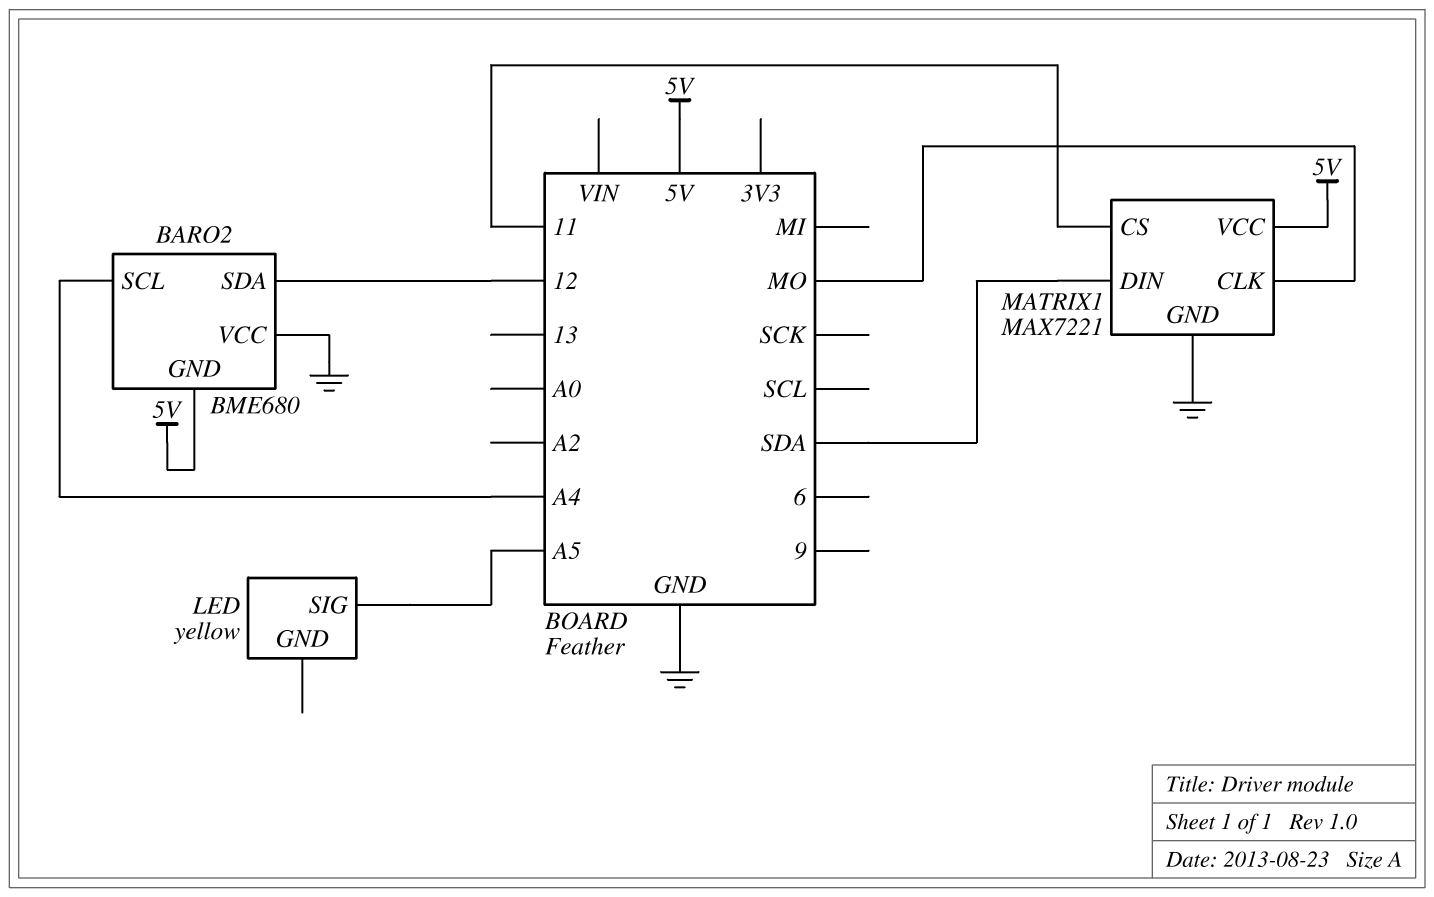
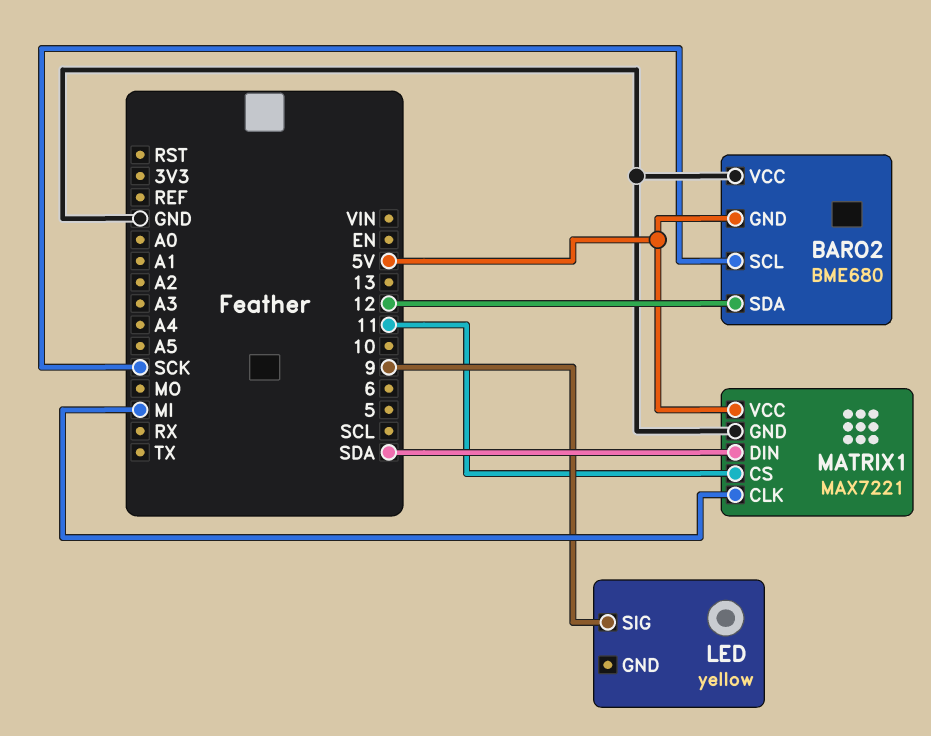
BARO2 pin SCL: A4 -> SCK
LED pin SIG: A5 -> 9
MATRIX1 pin CLK: MO -> MI

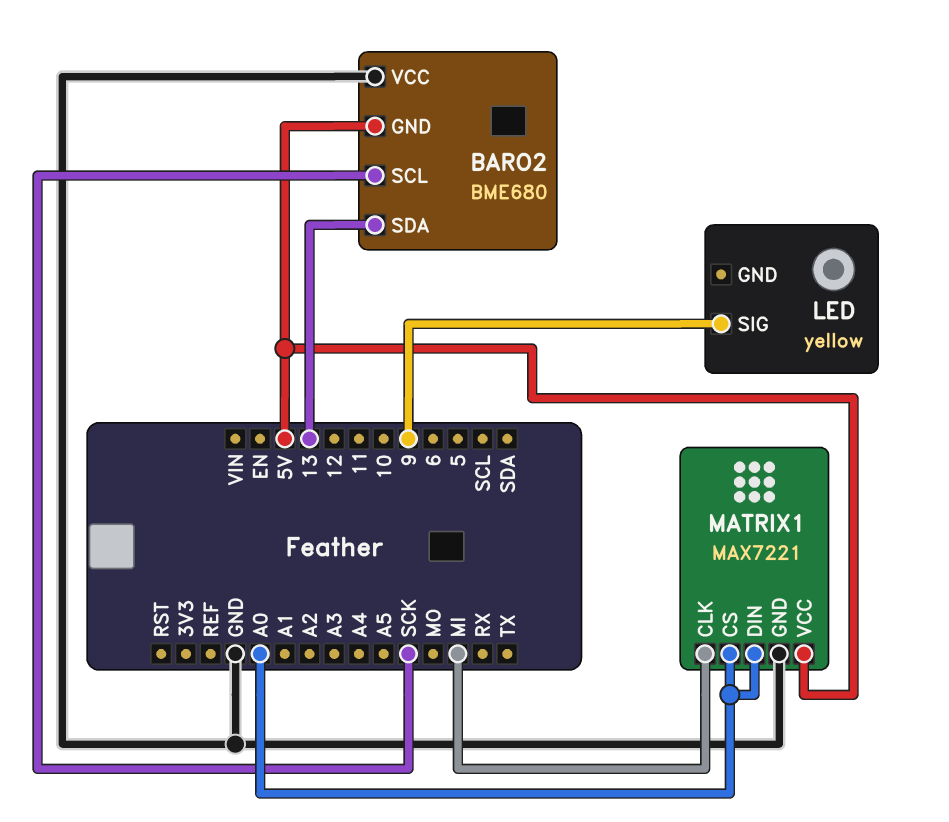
BARO2 pin SDA: 12 -> 13
MATRIX1 pin CS: 11 -> A0
MATRIX1 pin DIN: SDA -> A0

